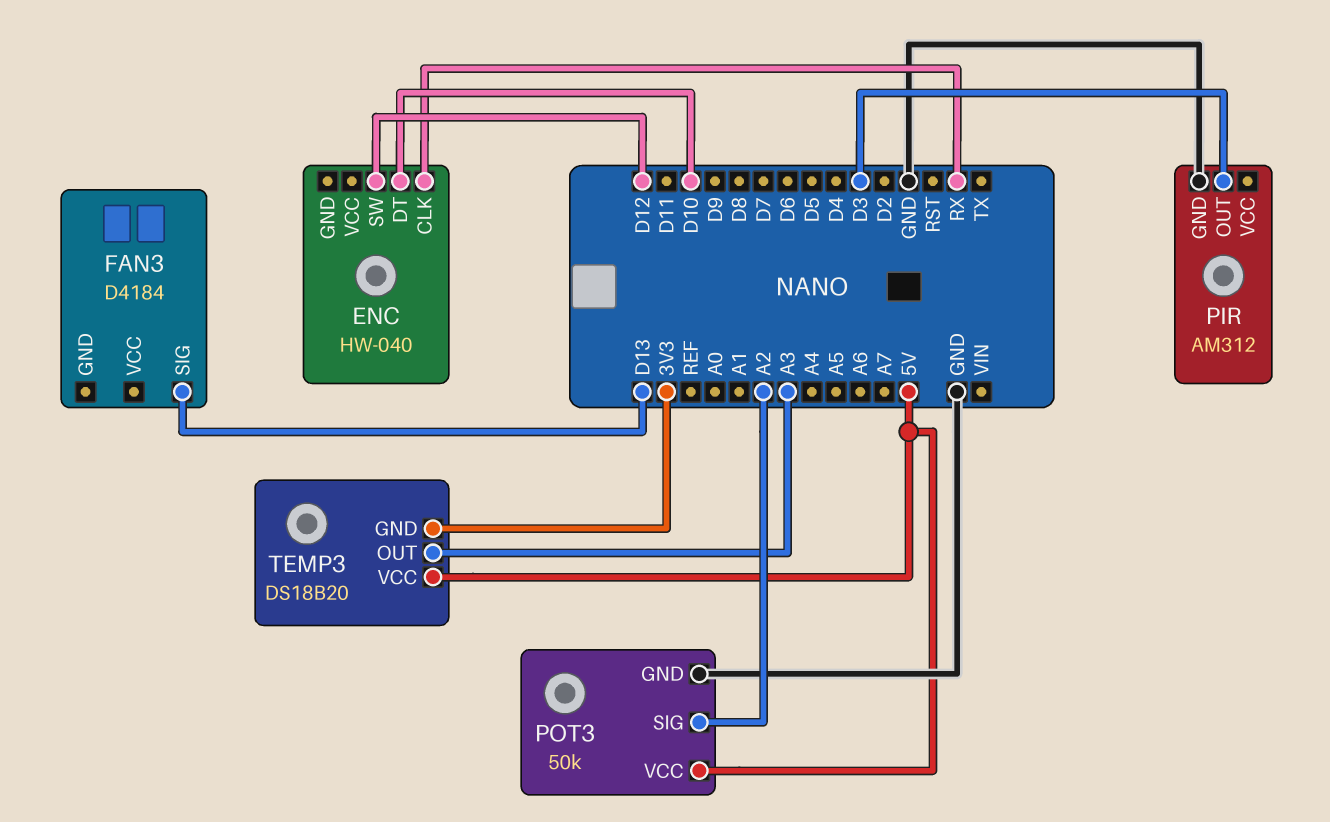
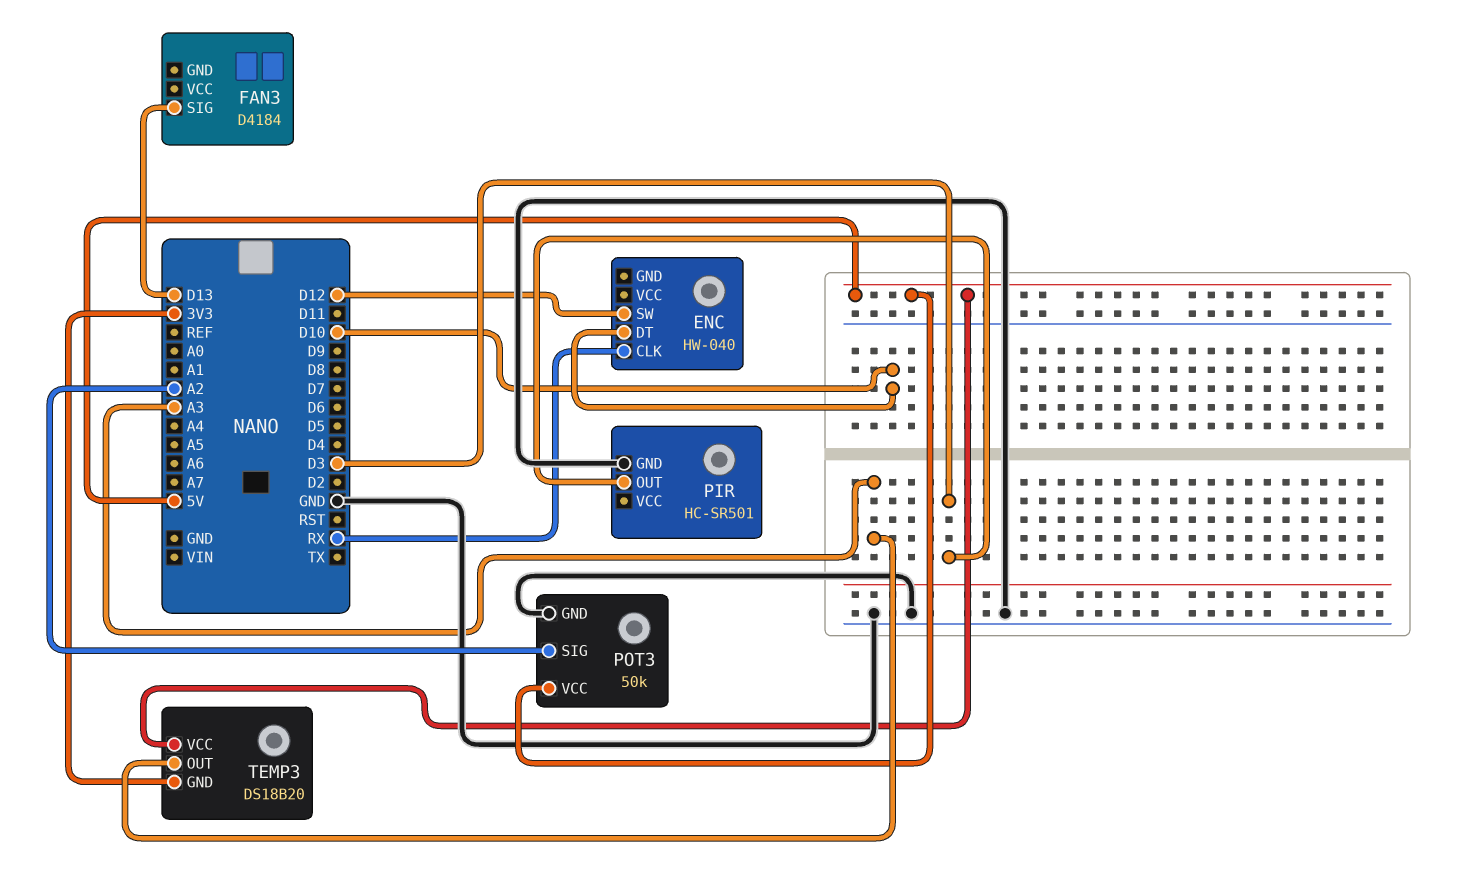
PIR: AM312 -> HC-SR501

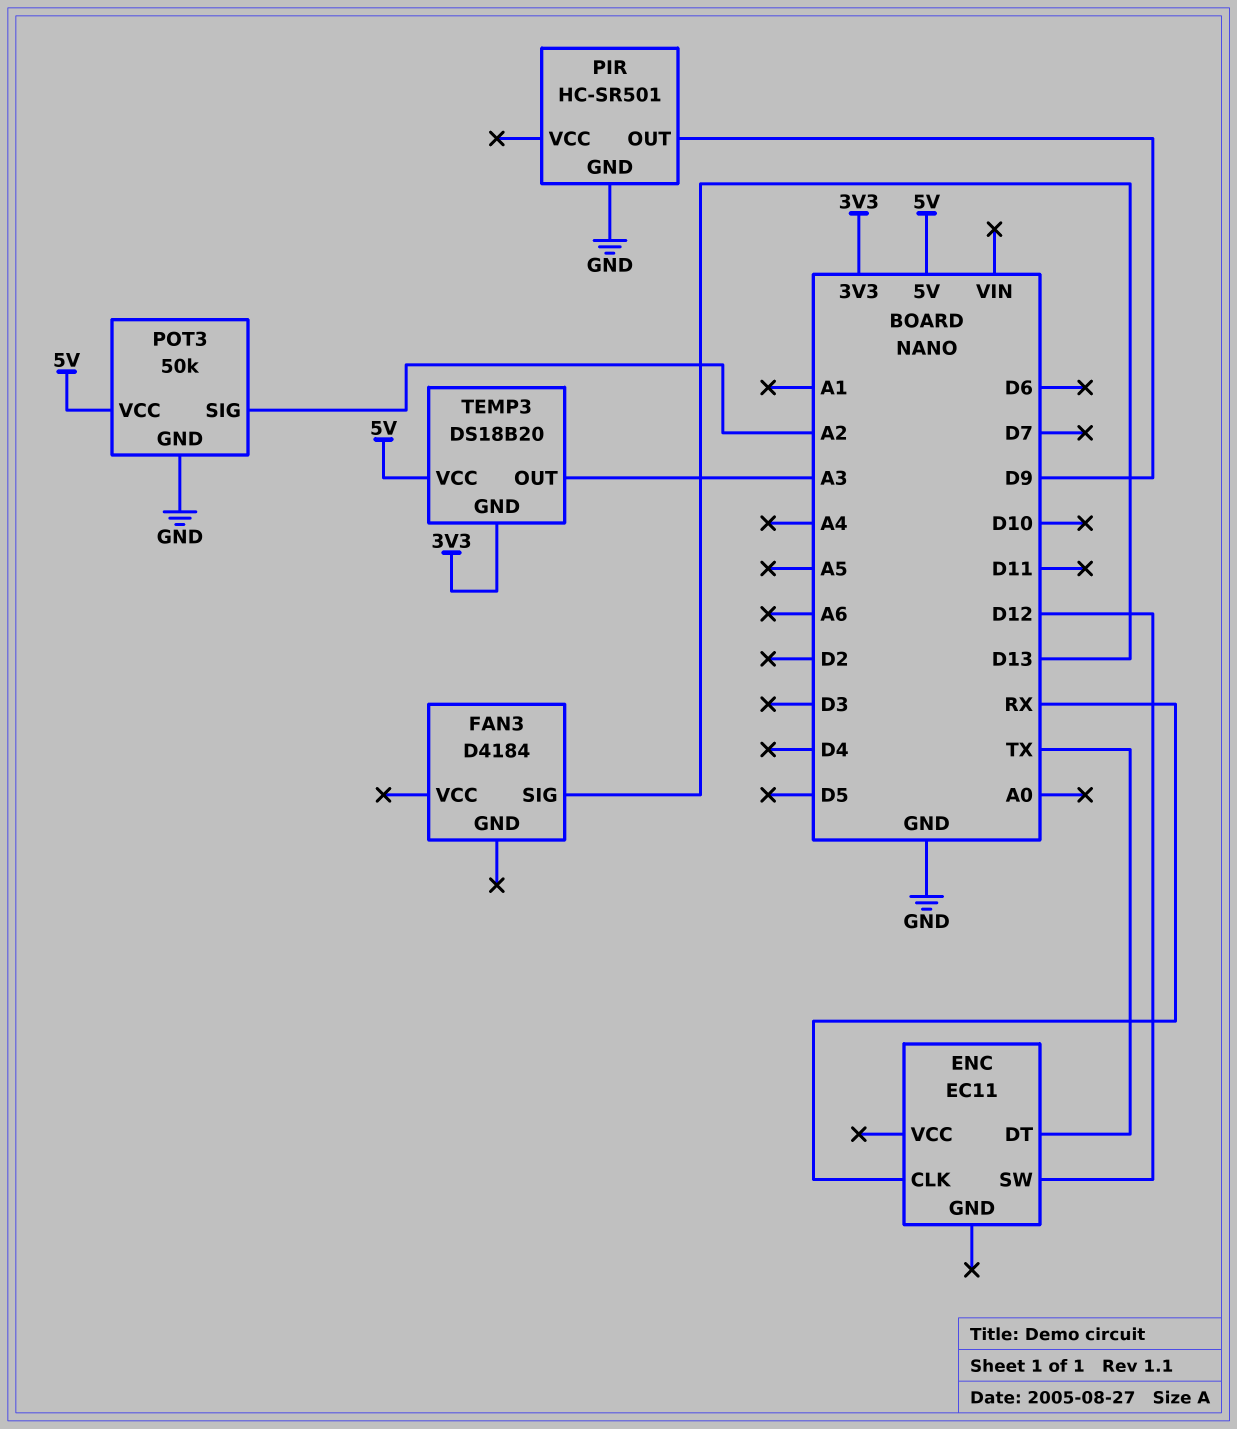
ENC: HW-040 -> EC11
ENC pin DT: D10 -> TX
PIR pin OUT: D3 -> D9

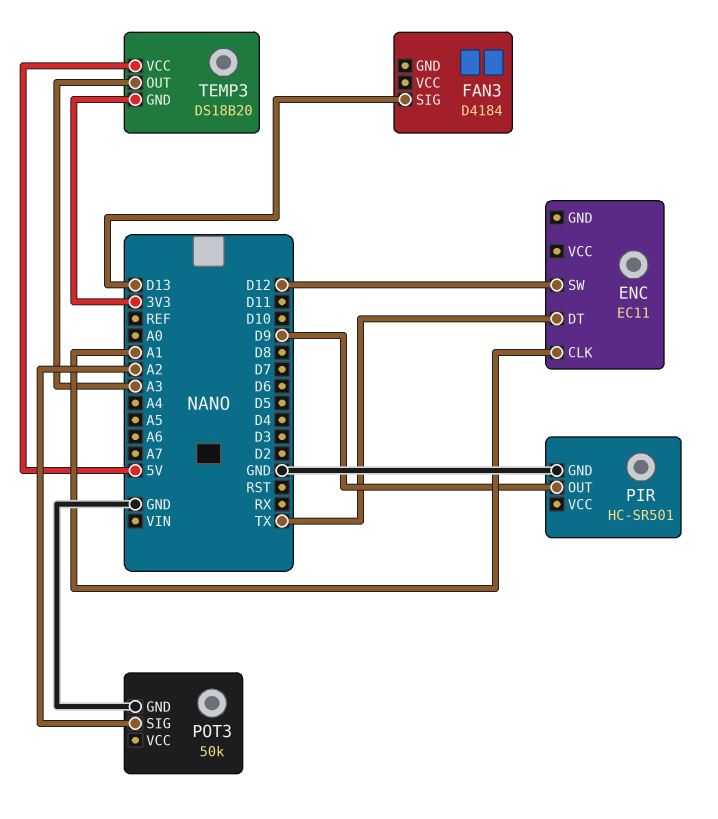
ENC pin CLK: RX -> A1
POT3 pin VCC: 5V -> none

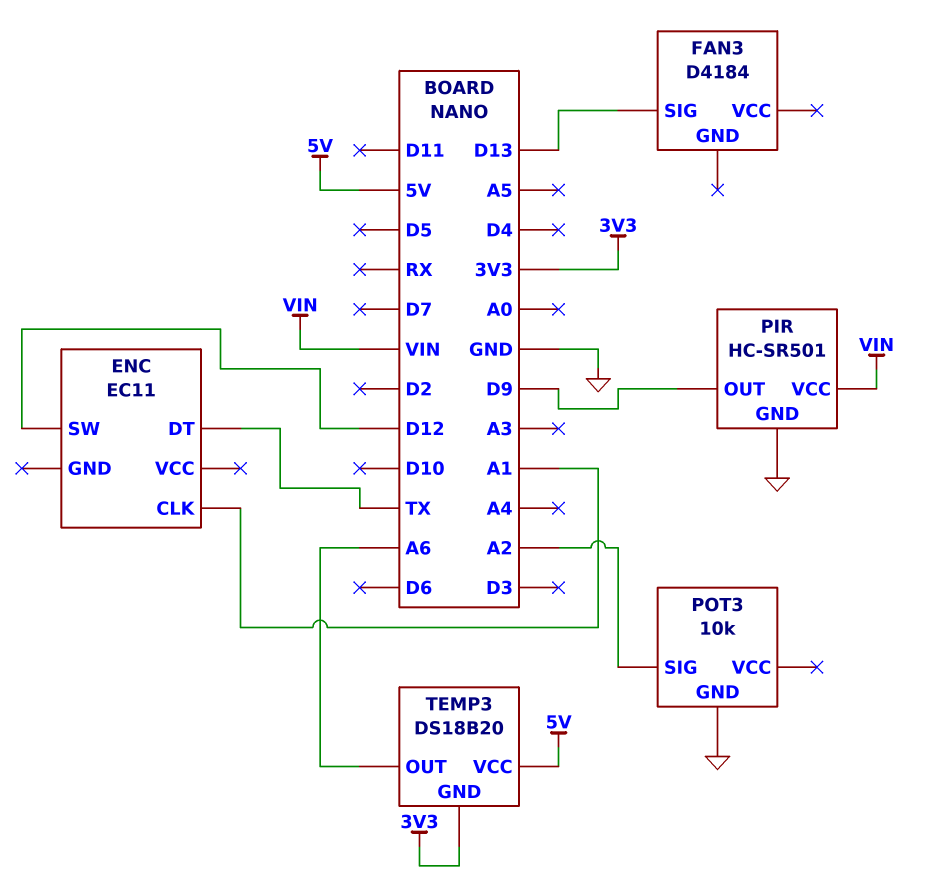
PIR pin VCC: none -> VIN
POT3: 50k -> 10k
TEMP3 pin OUT: A3 -> A6

